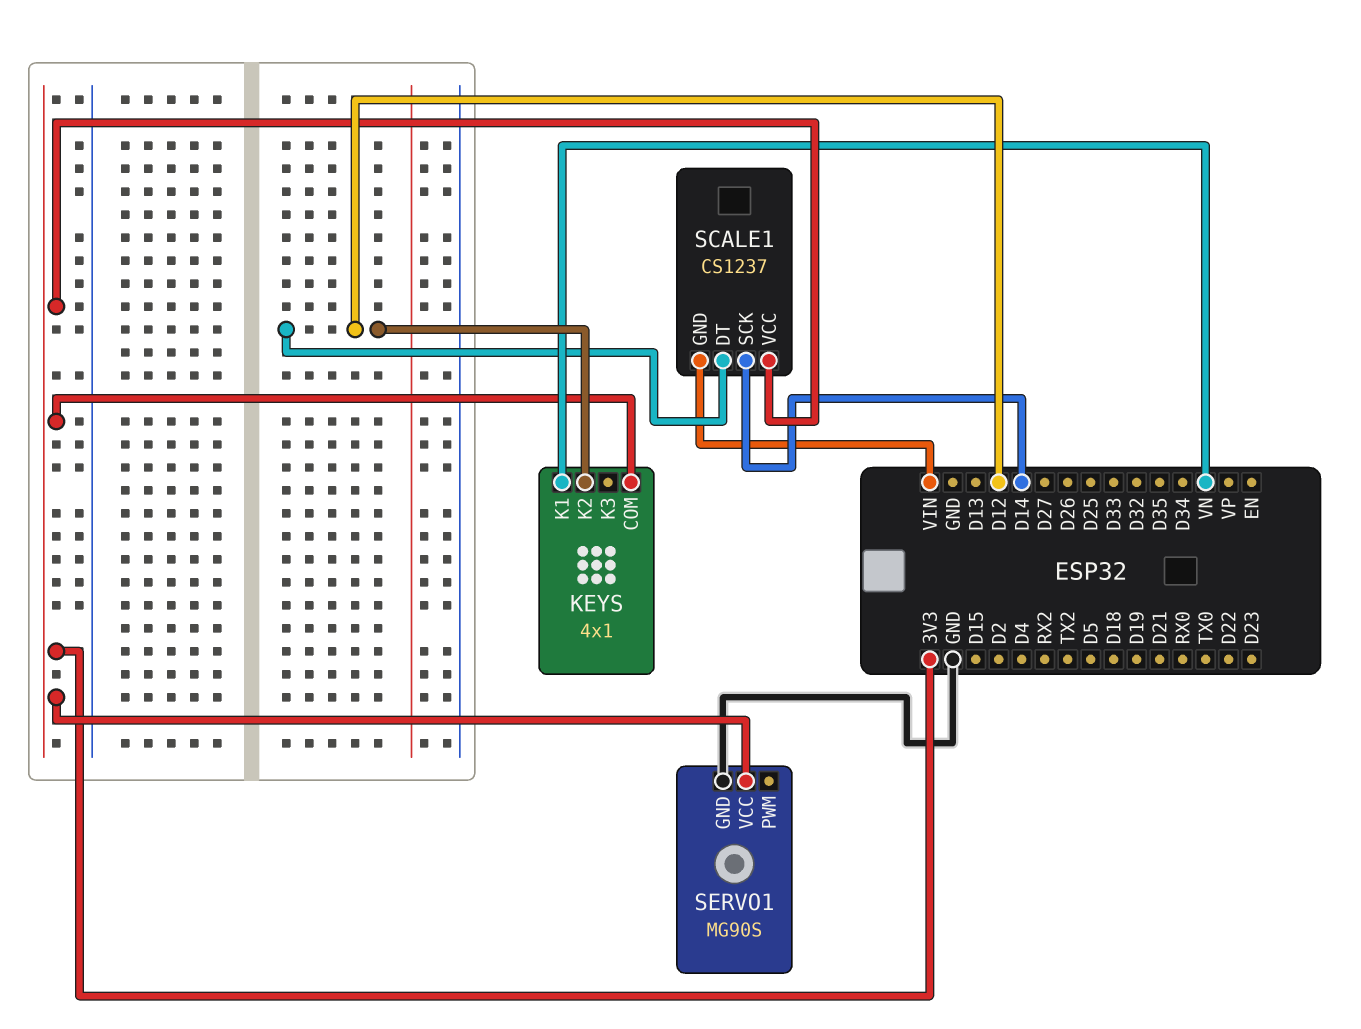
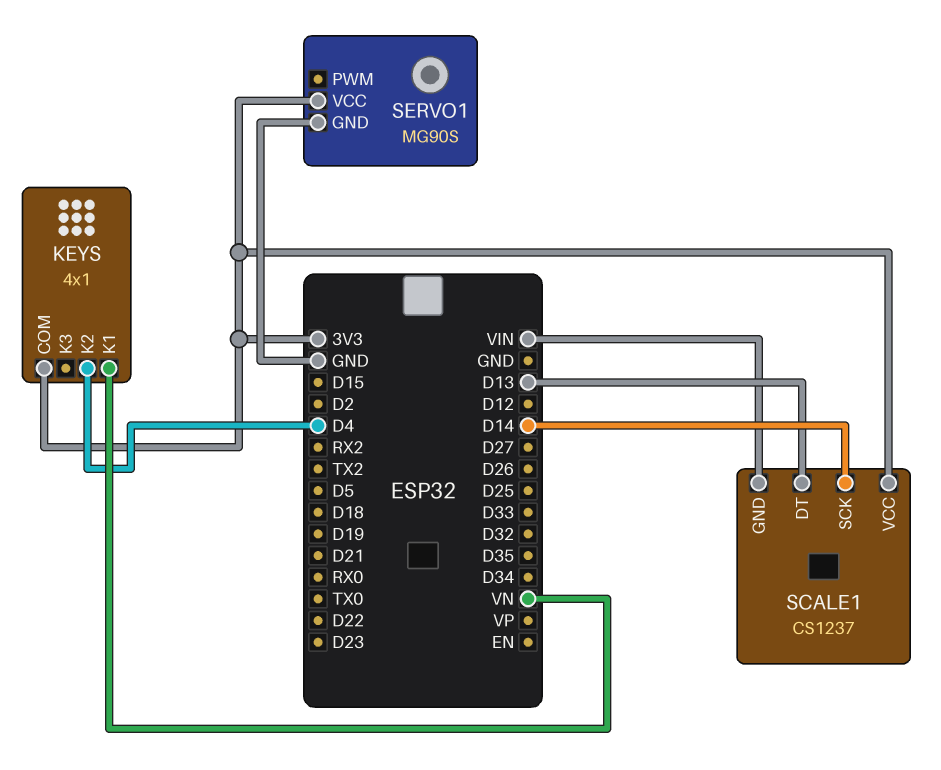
KEYS pin K2: D12 -> D4
SCALE1 pin DT: D12 -> D13

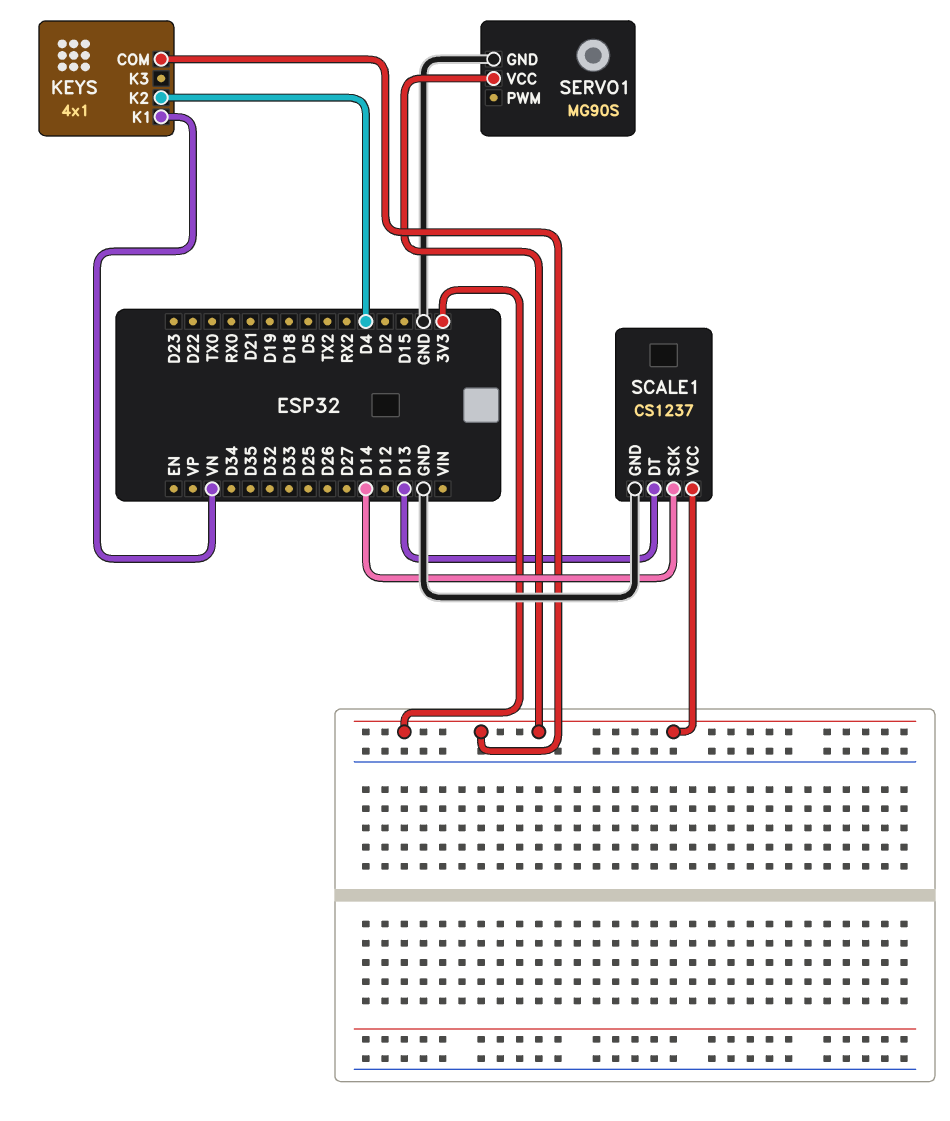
SCALE1 pin GND: VIN -> GND

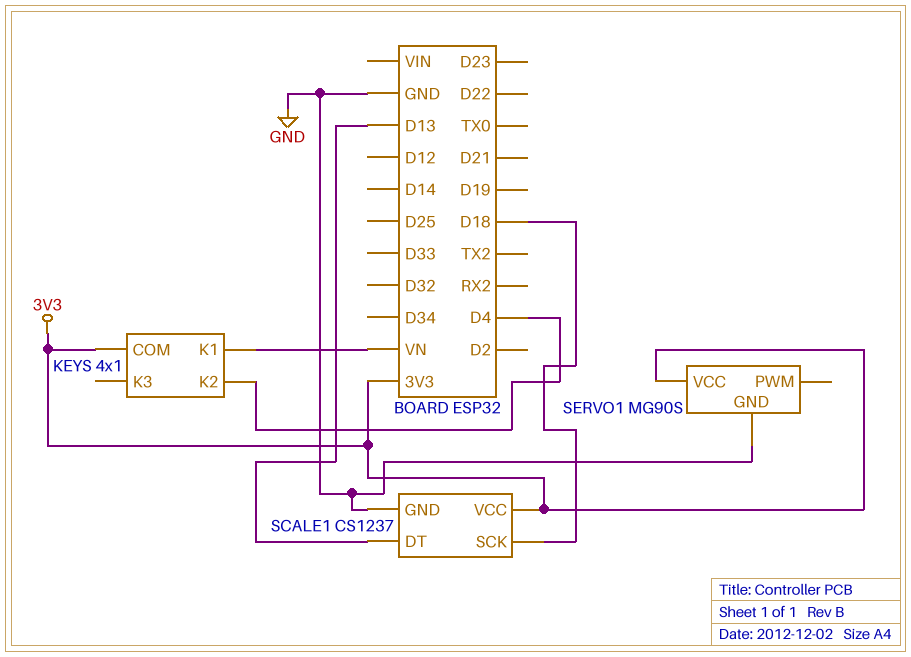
SCALE1 pin SCK: D14 -> D18

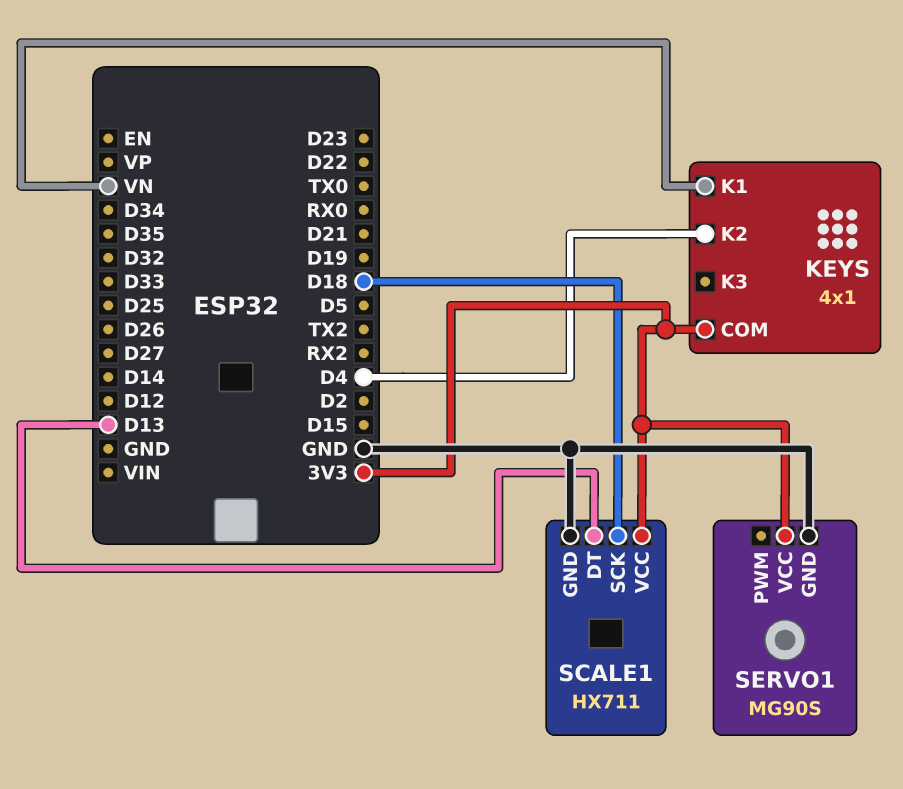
SCALE1: CS1237 -> HX711

